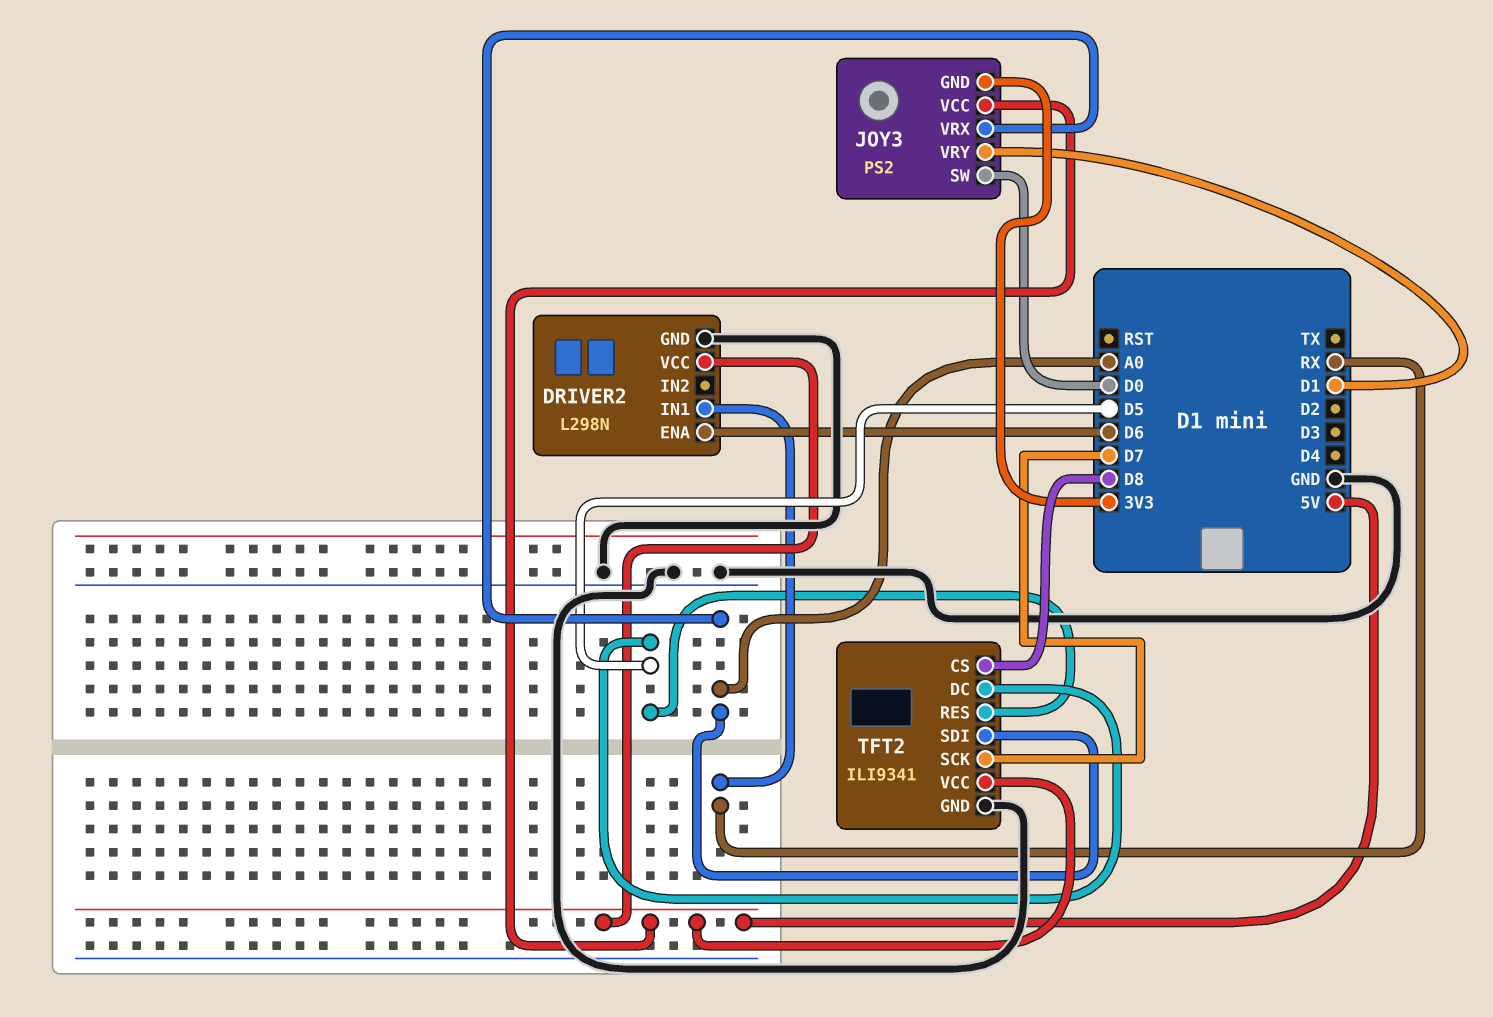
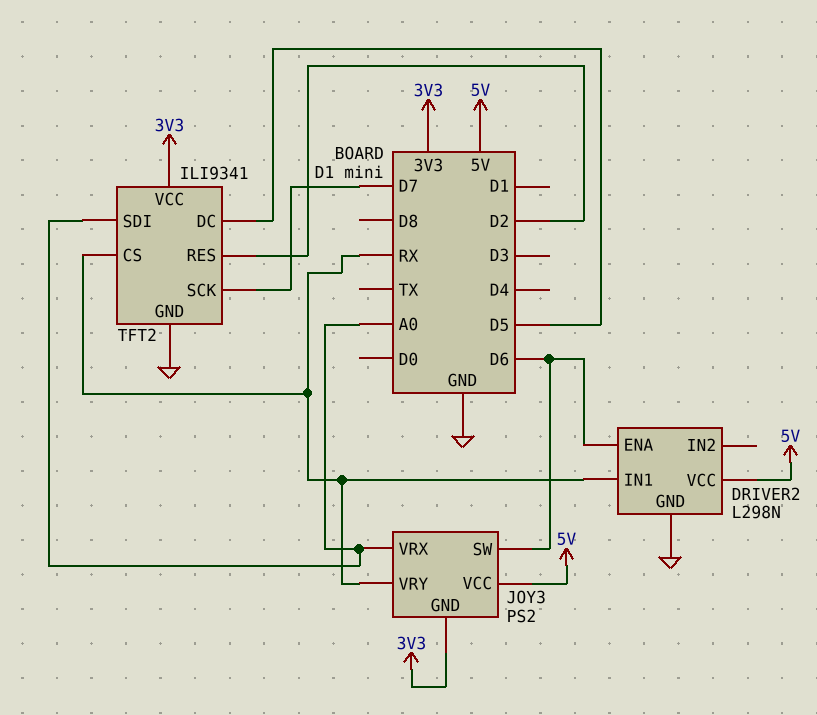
JOY3 pin SW: D0 -> D6
JOY3 pin VRY: D1 -> RX
TFT2 pin CS: D8 -> RX
TFT2 pin RES: D5 -> D2
TFT2 pin VCC: 5V -> 3V3

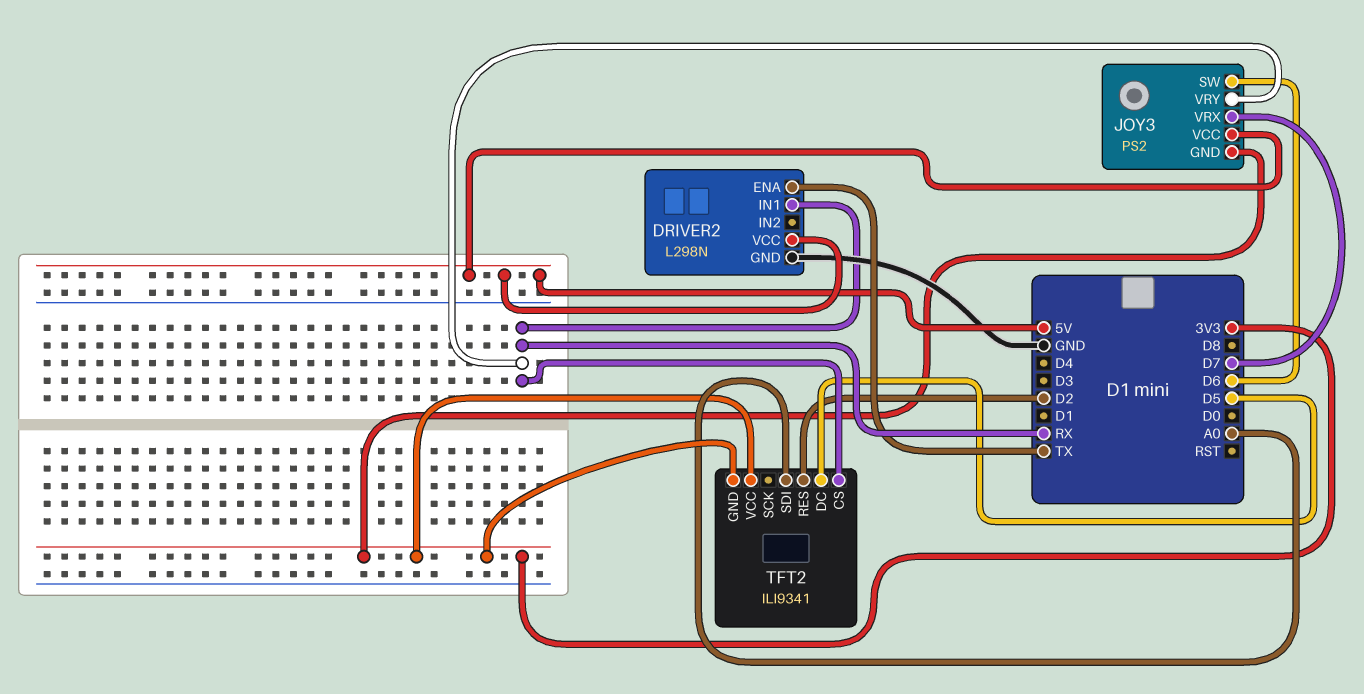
DRIVER2 pin ENA: D6 -> TX
JOY3 pin VRX: A0 -> D7
TFT2 pin GND: GND -> 3V3
TFT2 pin SCK: D7 -> none

